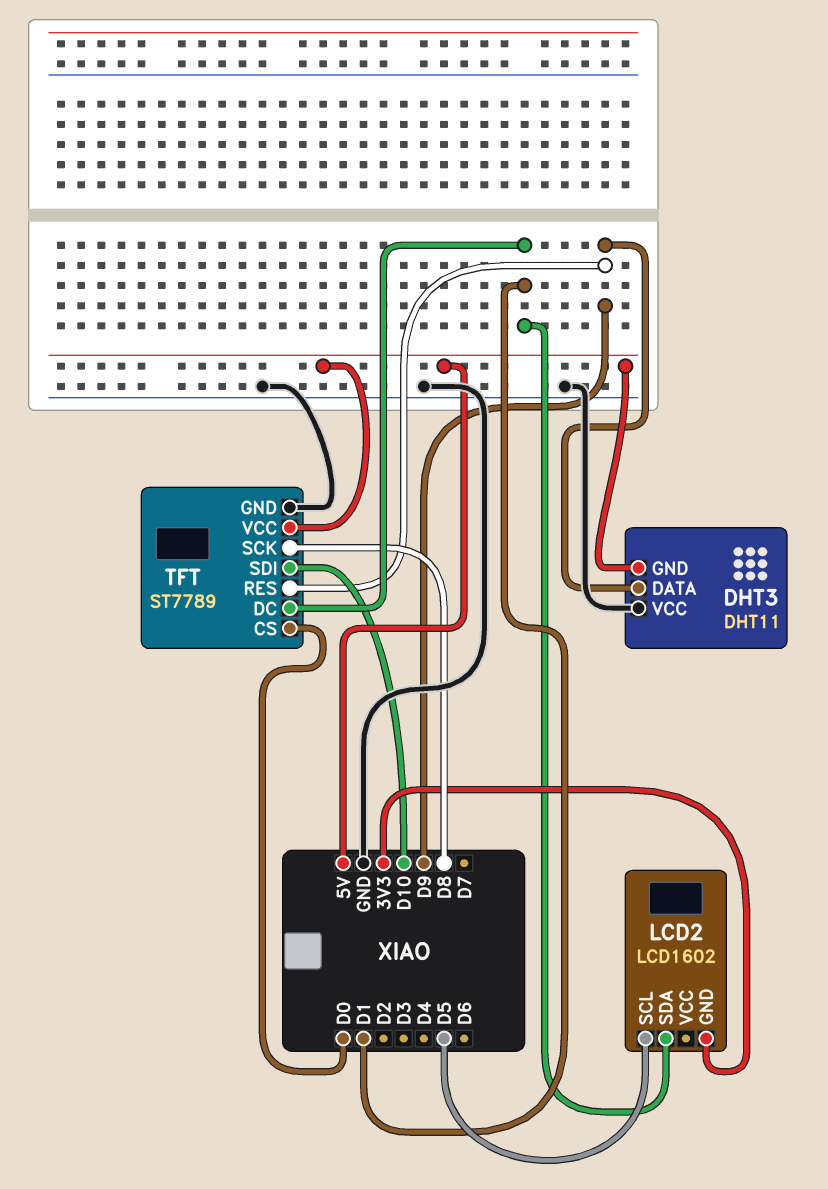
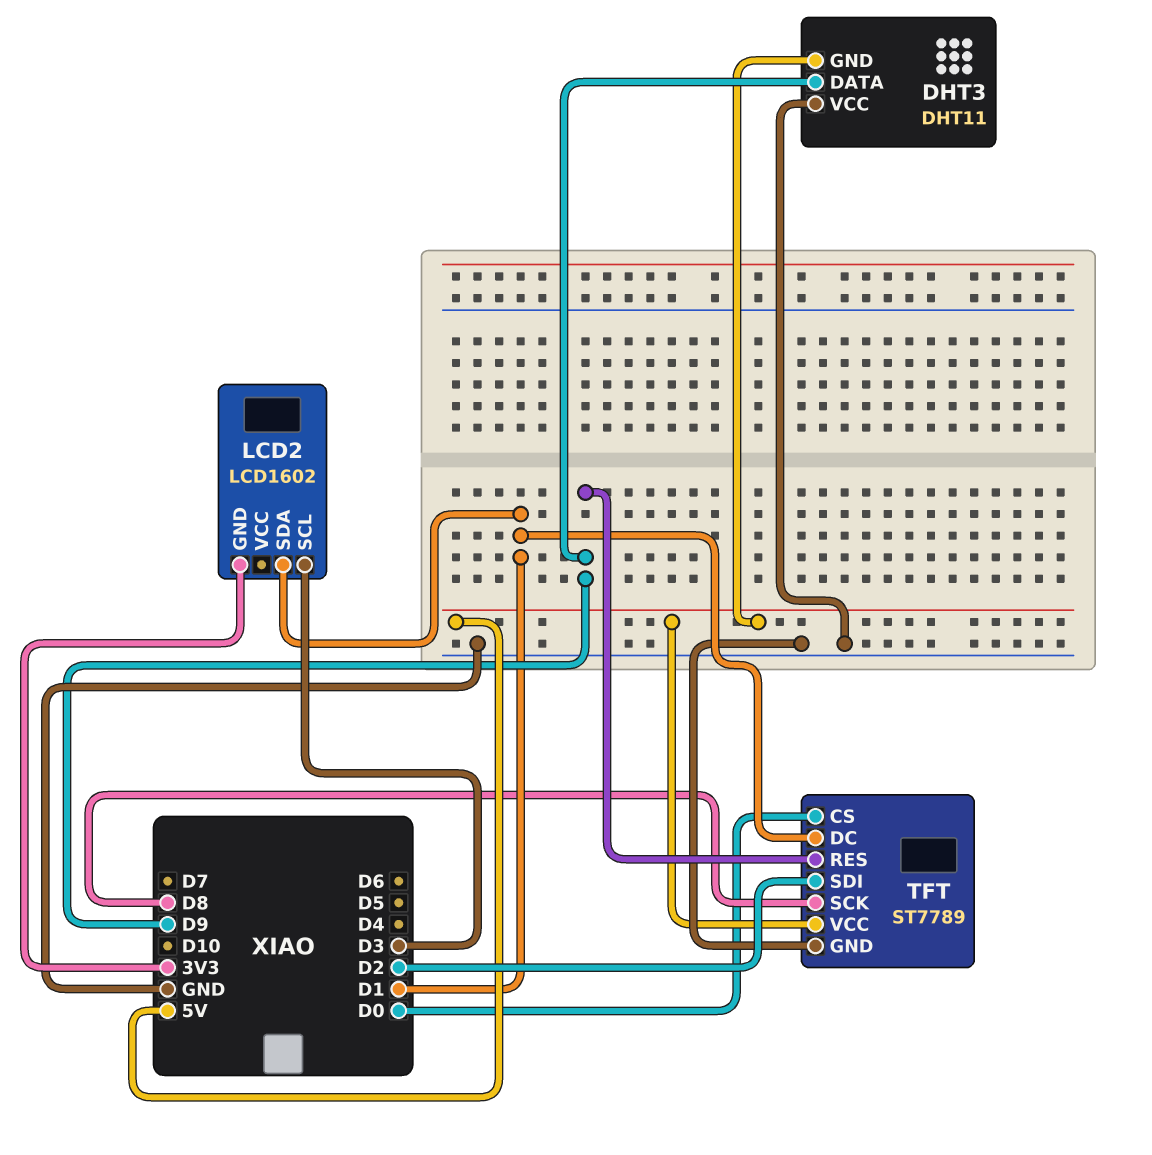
LCD2 pin SCL: D5 -> D3
TFT pin SDI: D10 -> D2

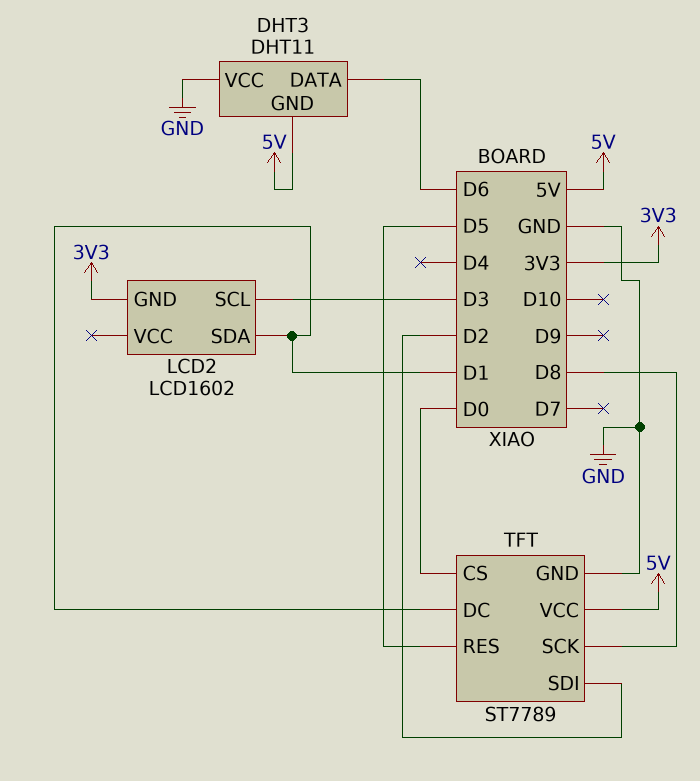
DHT3 pin DATA: D9 -> D6
TFT pin RES: D9 -> D5

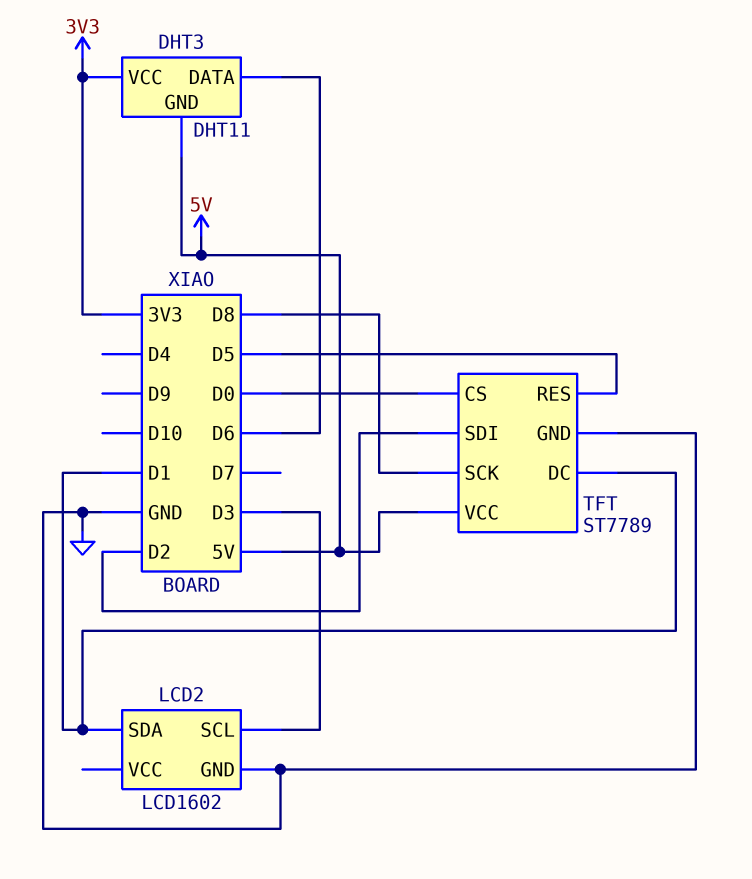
DHT3 pin VCC: GND -> 3V3
LCD2 pin GND: 3V3 -> GND

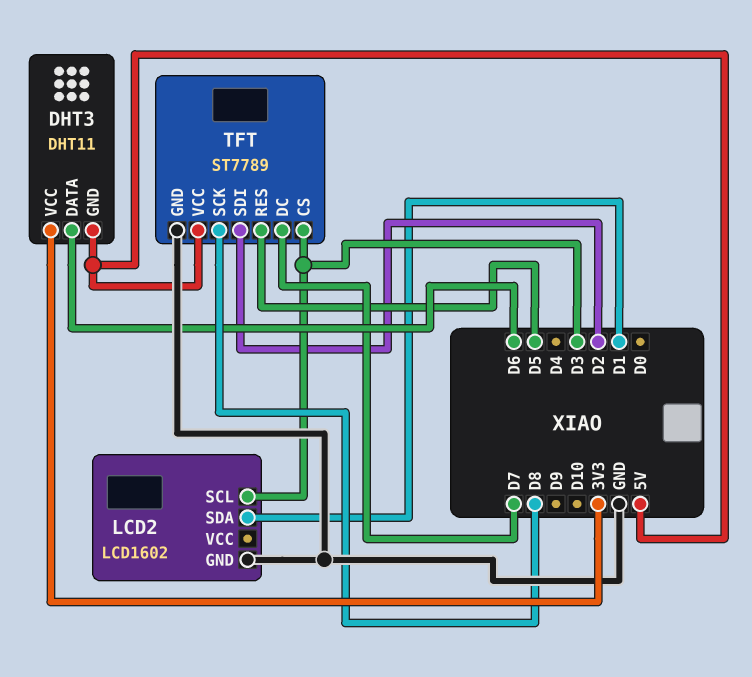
TFT pin CS: D0 -> D3
TFT pin DC: D1 -> D7

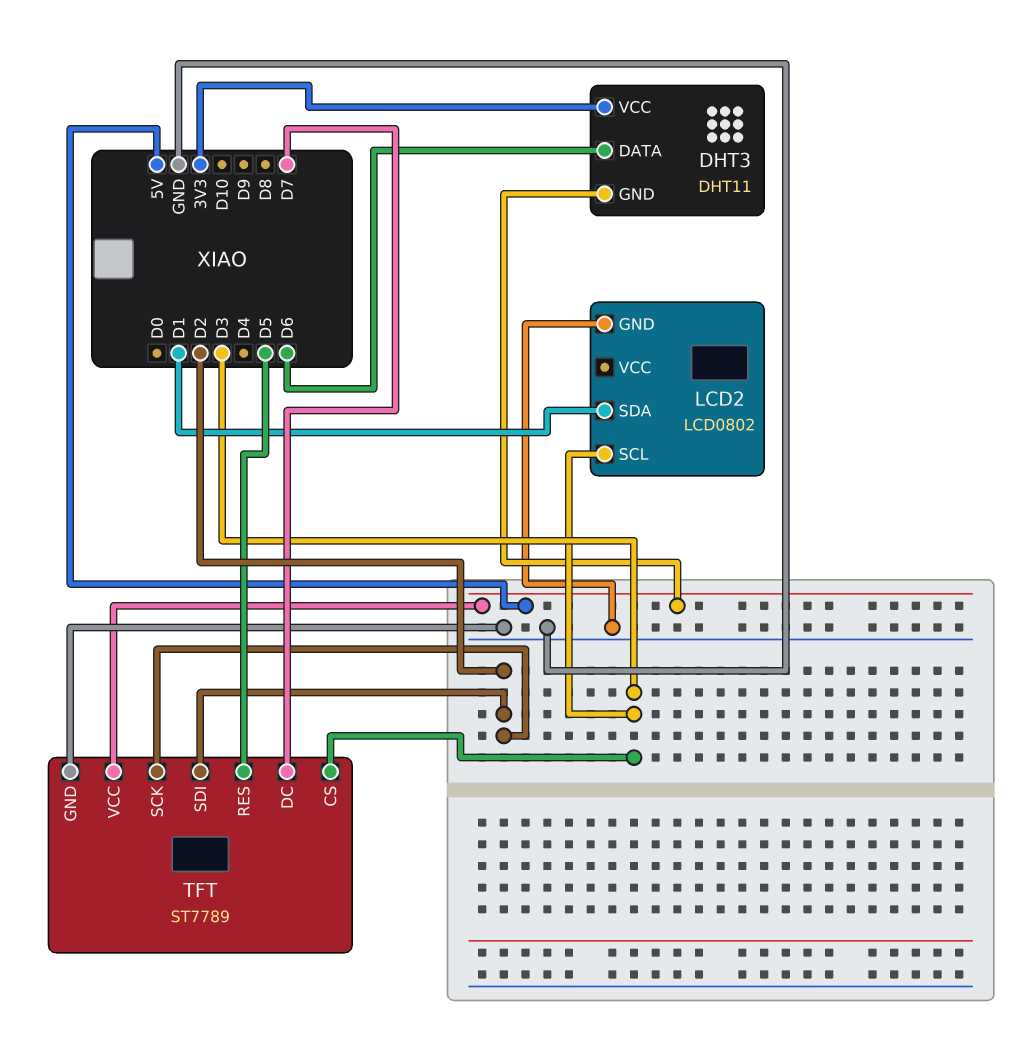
LCD2: LCD1602 -> LCD0802
TFT pin SCK: D8 -> D2

